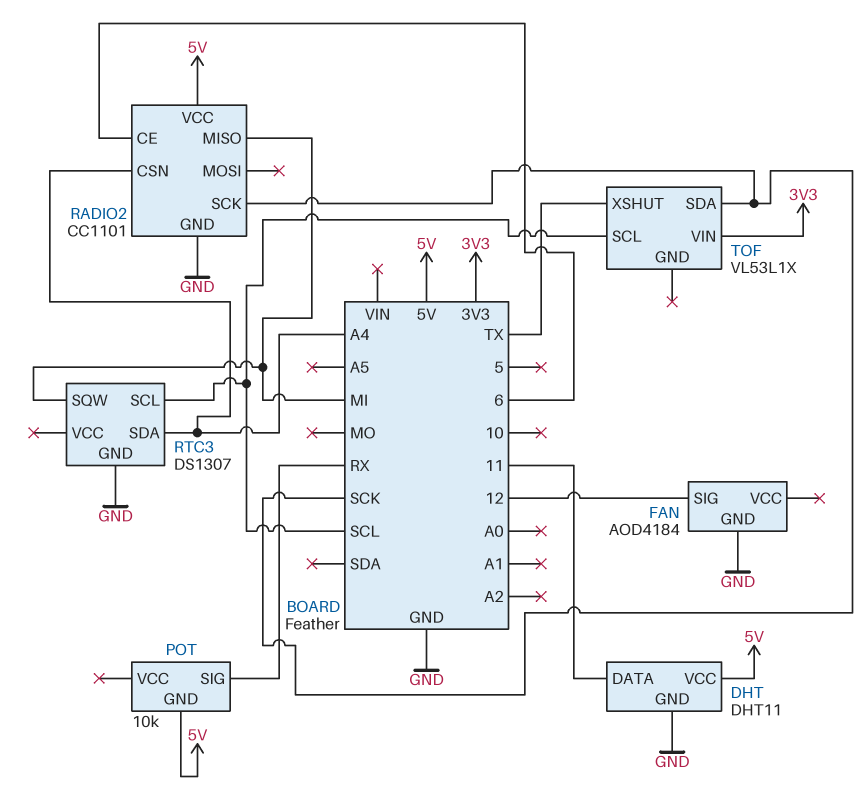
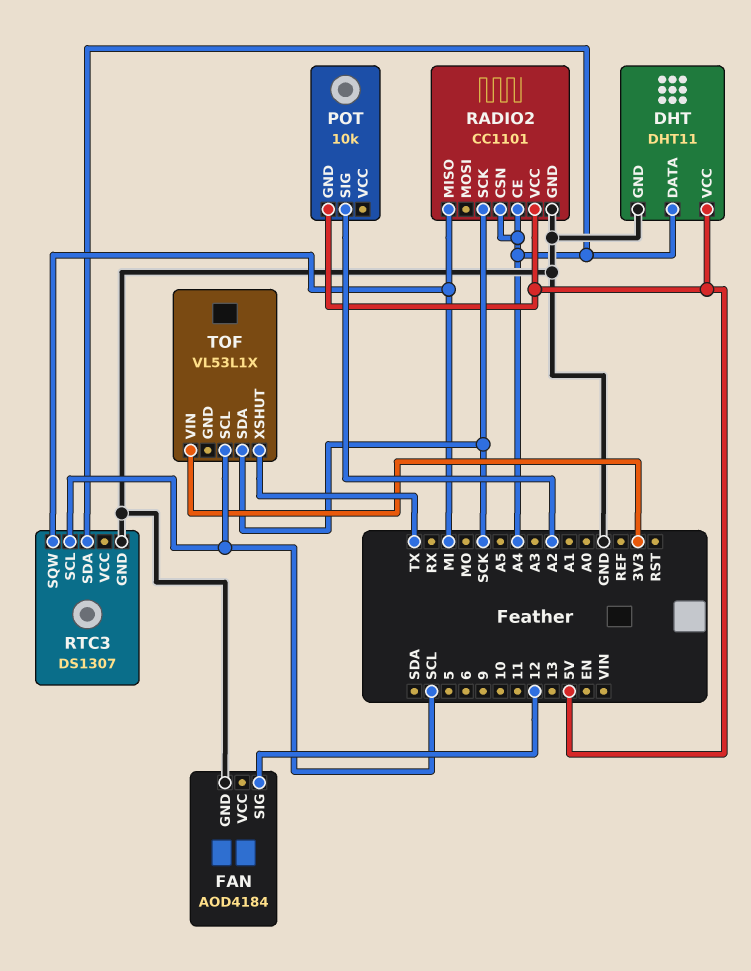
DHT pin DATA: 11 -> A4
POT pin SIG: RX -> A2
RADIO2 pin CE: 6 -> A4

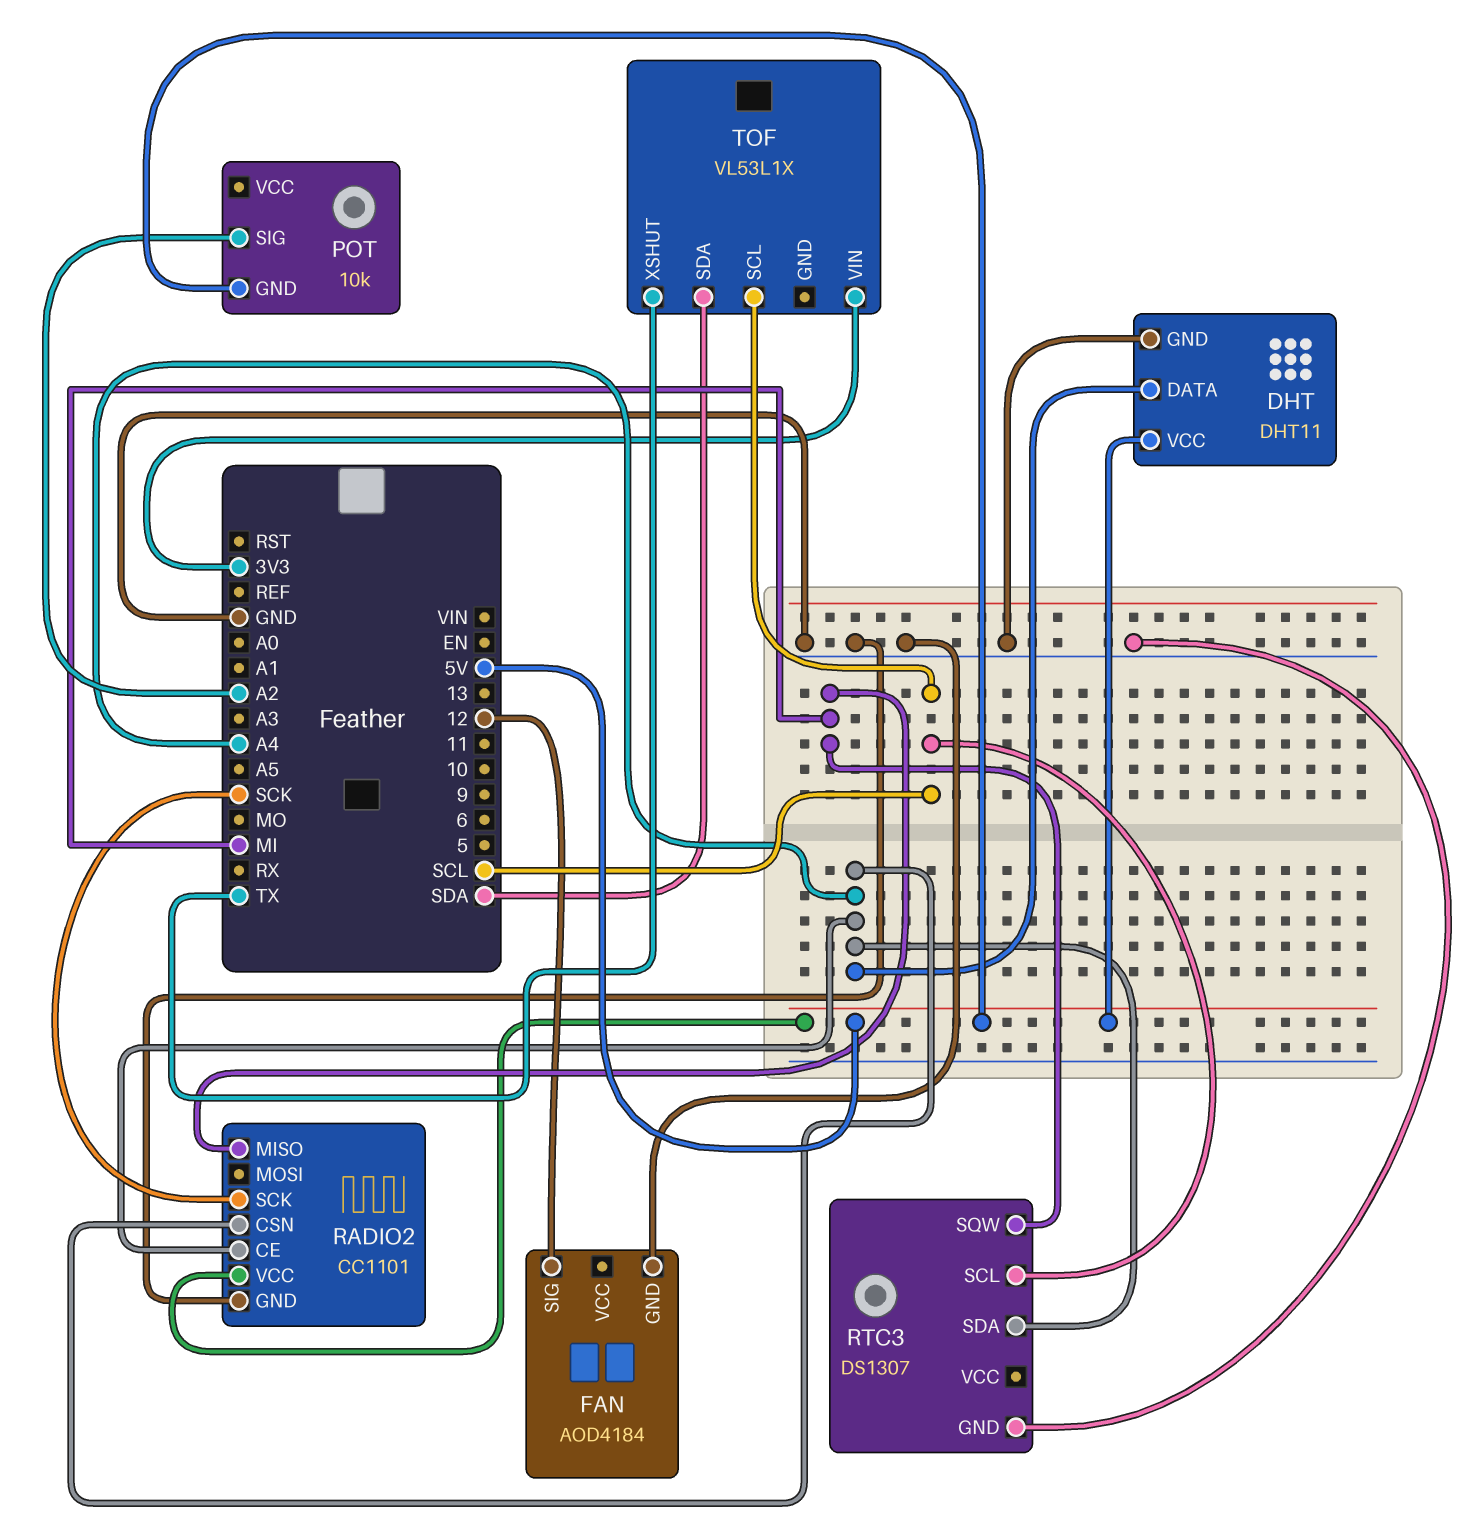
TOF pin SDA: SCK -> SDA

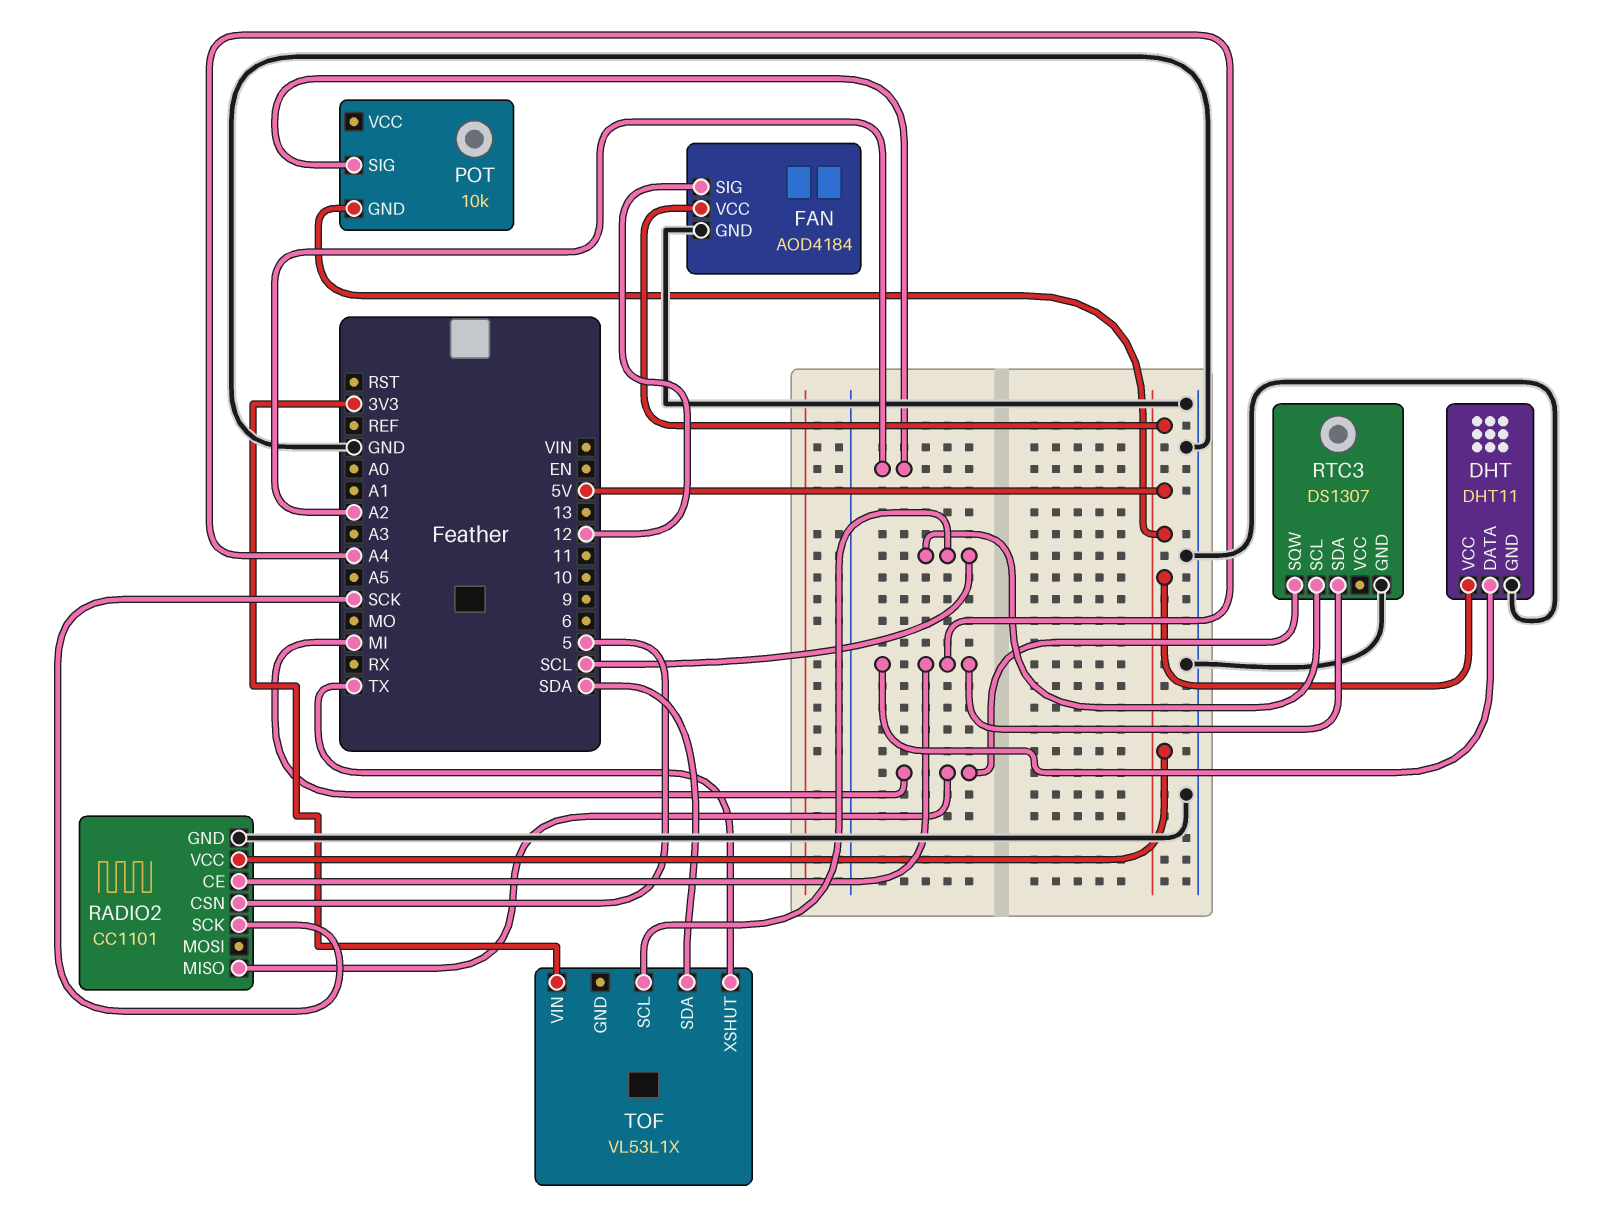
FAN pin VCC: none -> 5V
RADIO2 pin CSN: A4 -> 5

